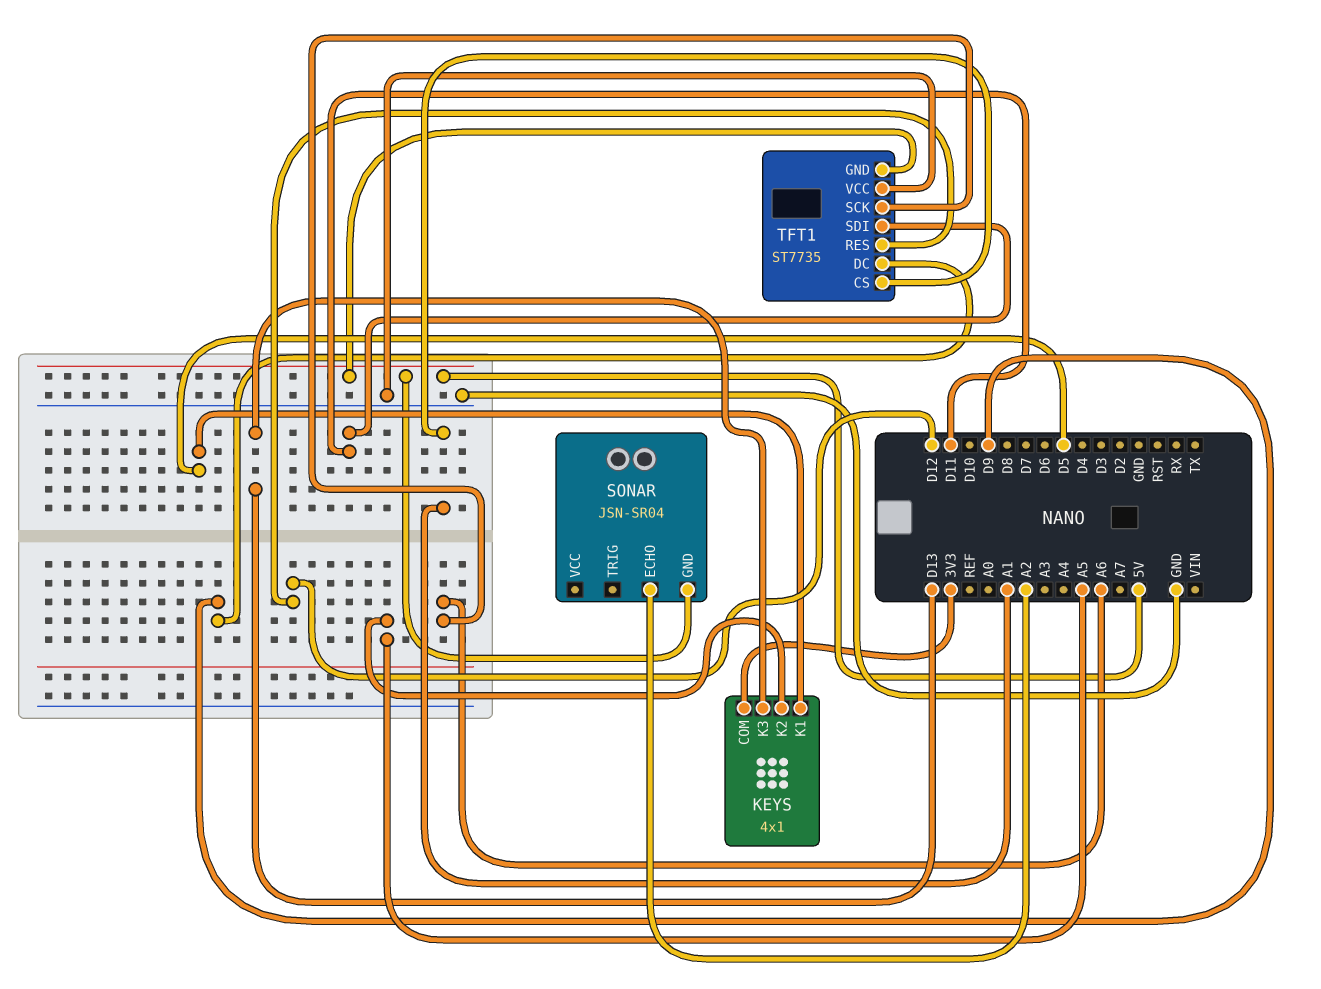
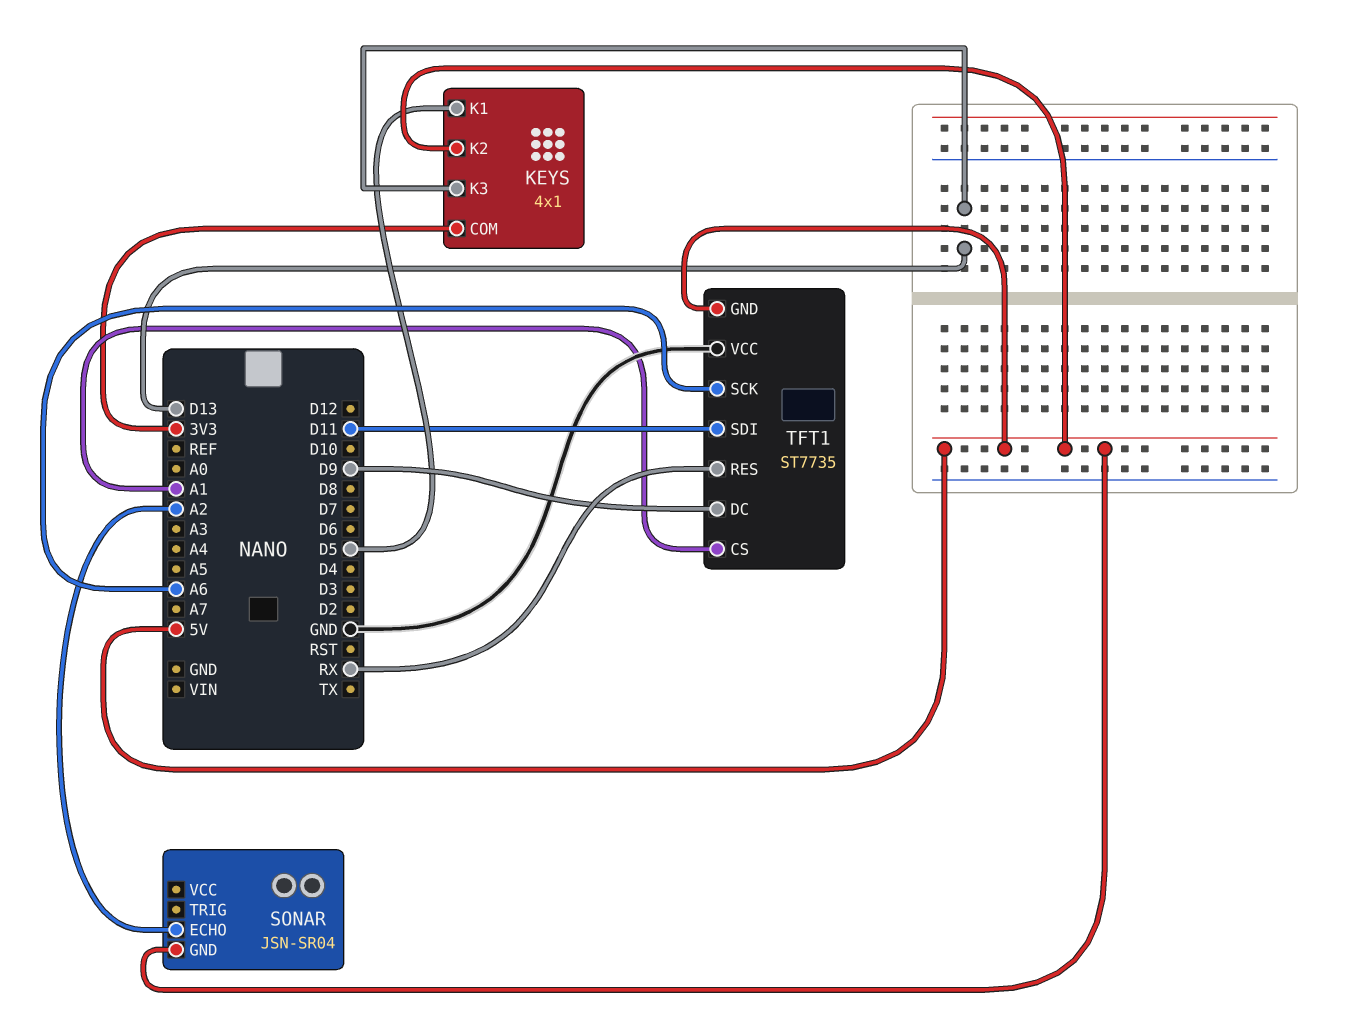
KEYS pin K2: A5 -> 5V
TFT1 pin RES: D12 -> RX

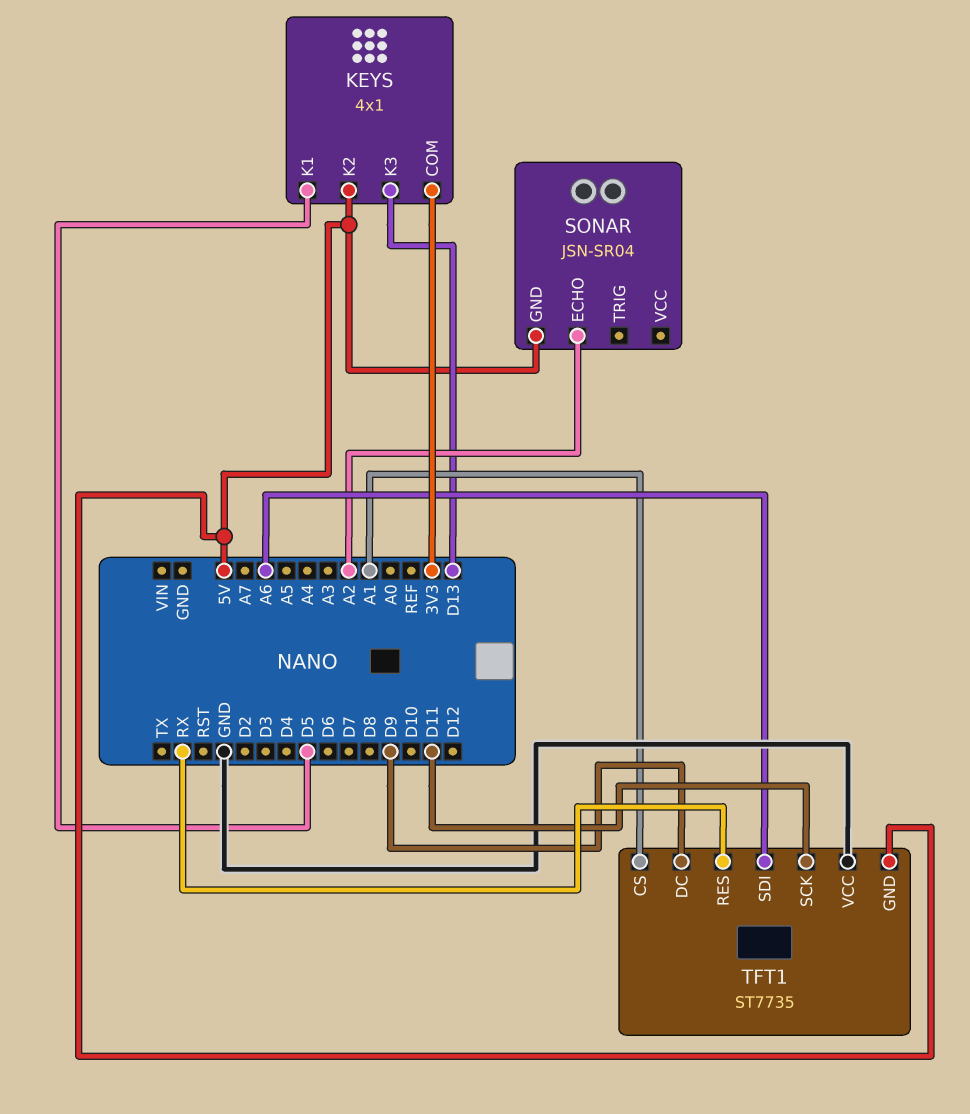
TFT1 pin SCK: A6 -> D11
TFT1 pin SDI: D11 -> A6

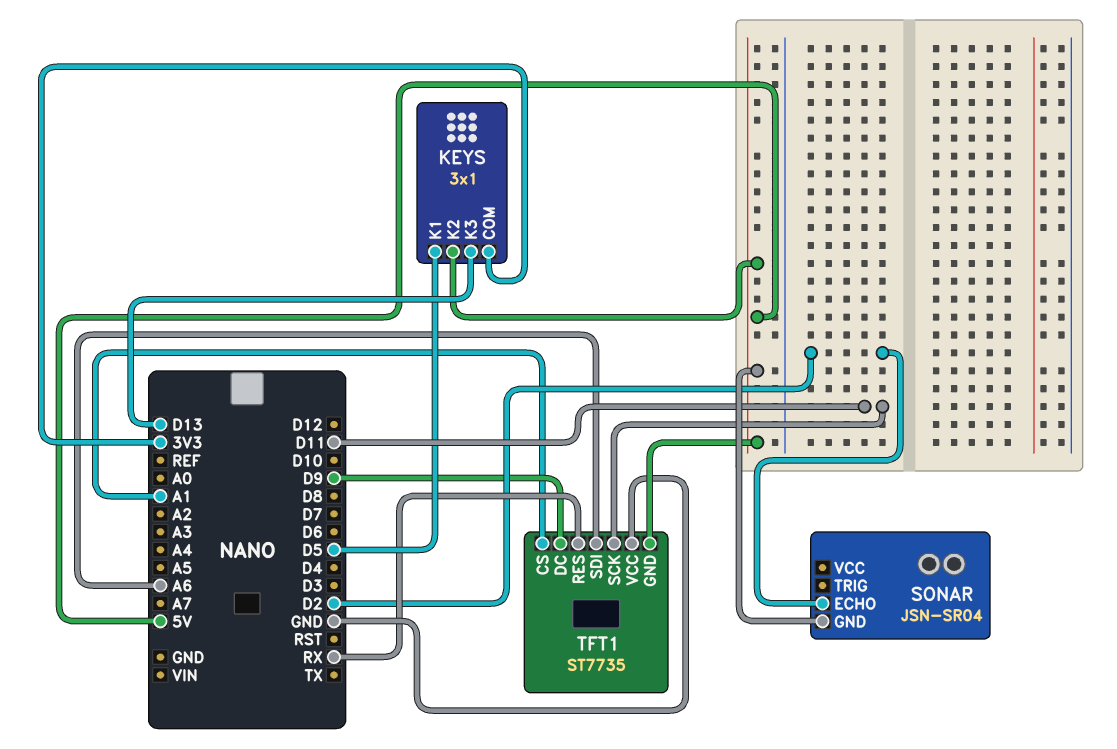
KEYS: 4x1 -> 3x1
SONAR pin ECHO: A2 -> D2

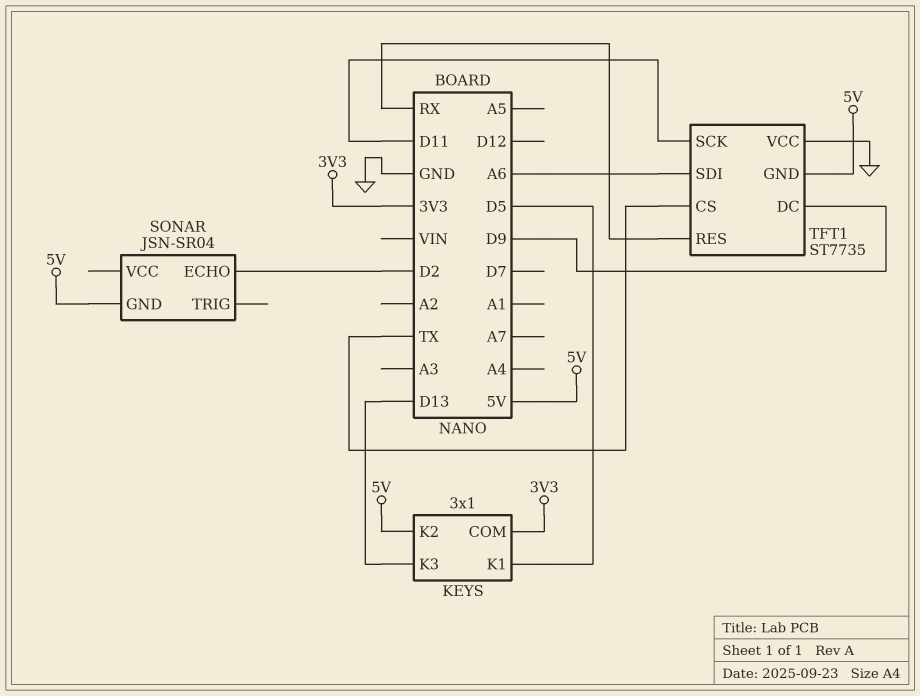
TFT1 pin CS: A1 -> TX

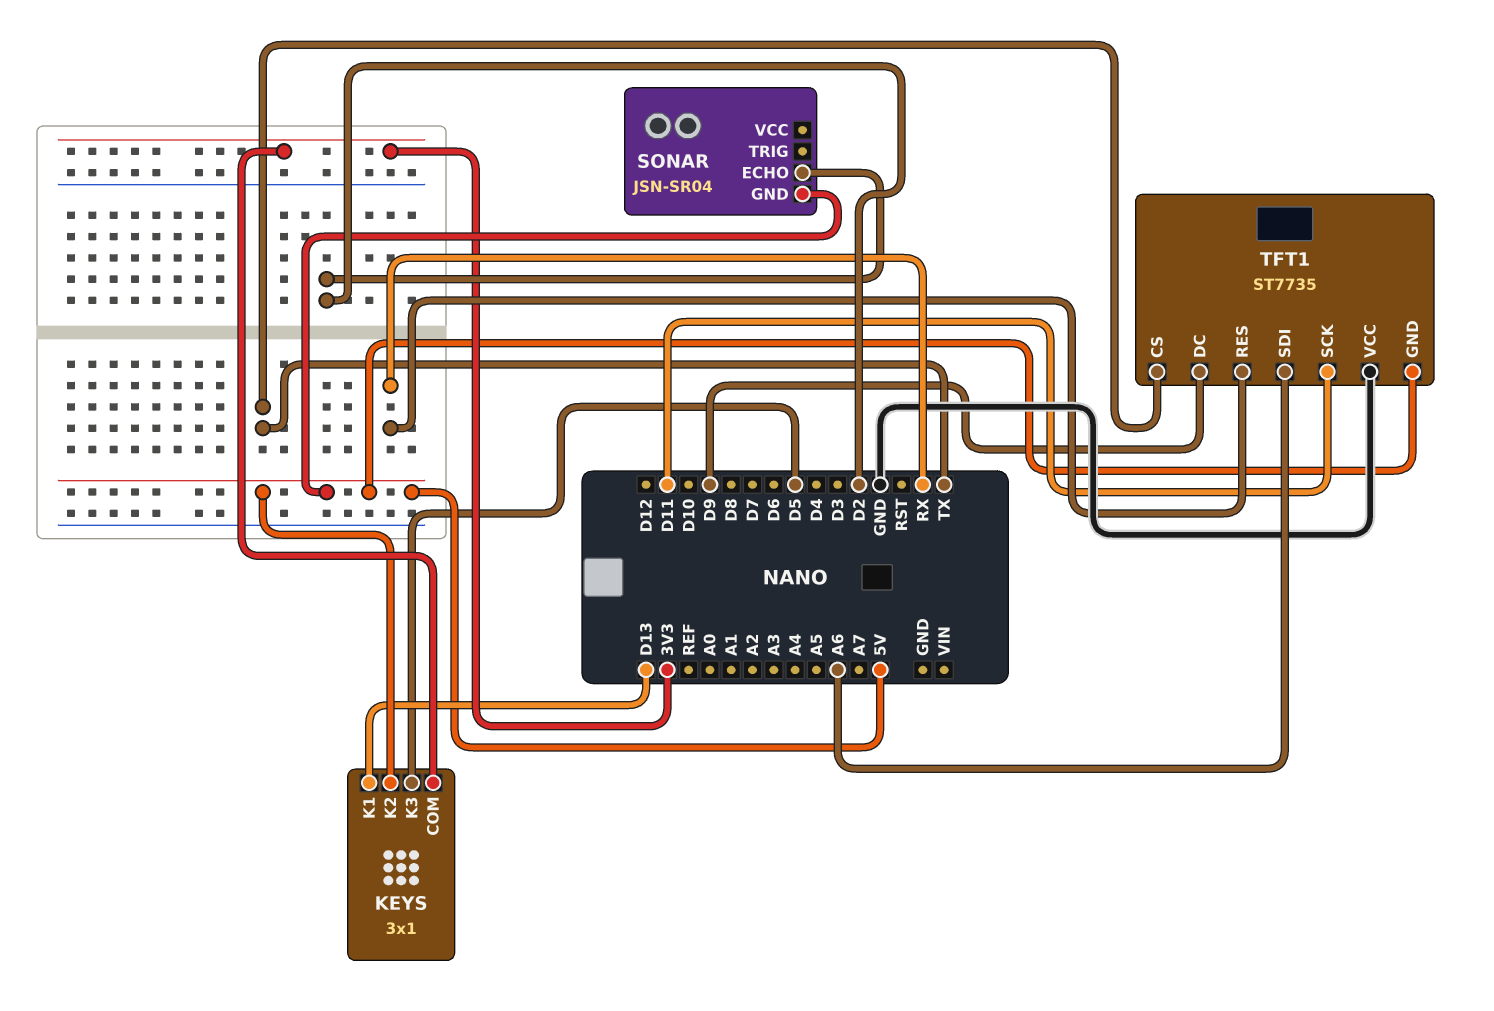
KEYS pin K1: D5 -> D13
KEYS pin K3: D13 -> D5

